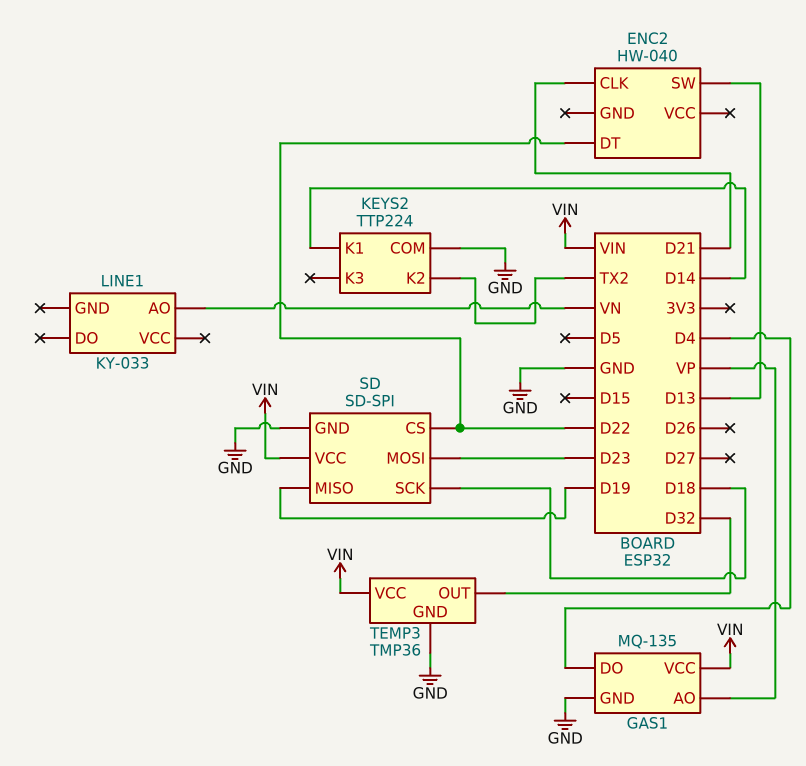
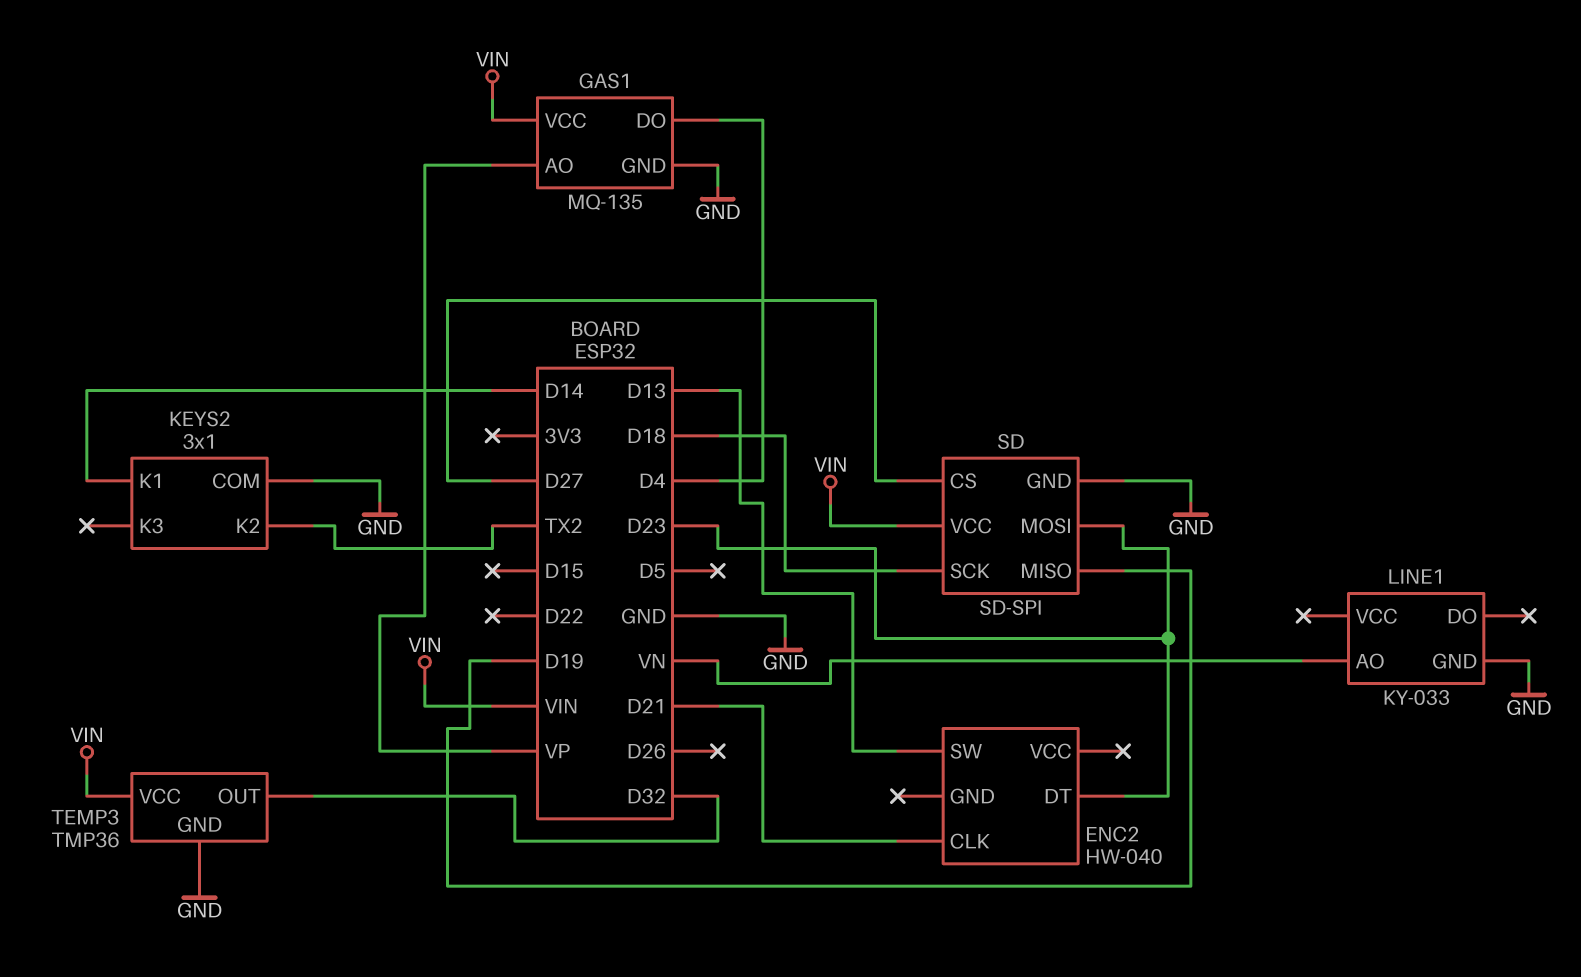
ENC2 pin DT: D22 -> D23
KEYS2: TTP224 -> 3x1
LINE1 pin GND: none -> GND
SD pin CS: D22 -> D27

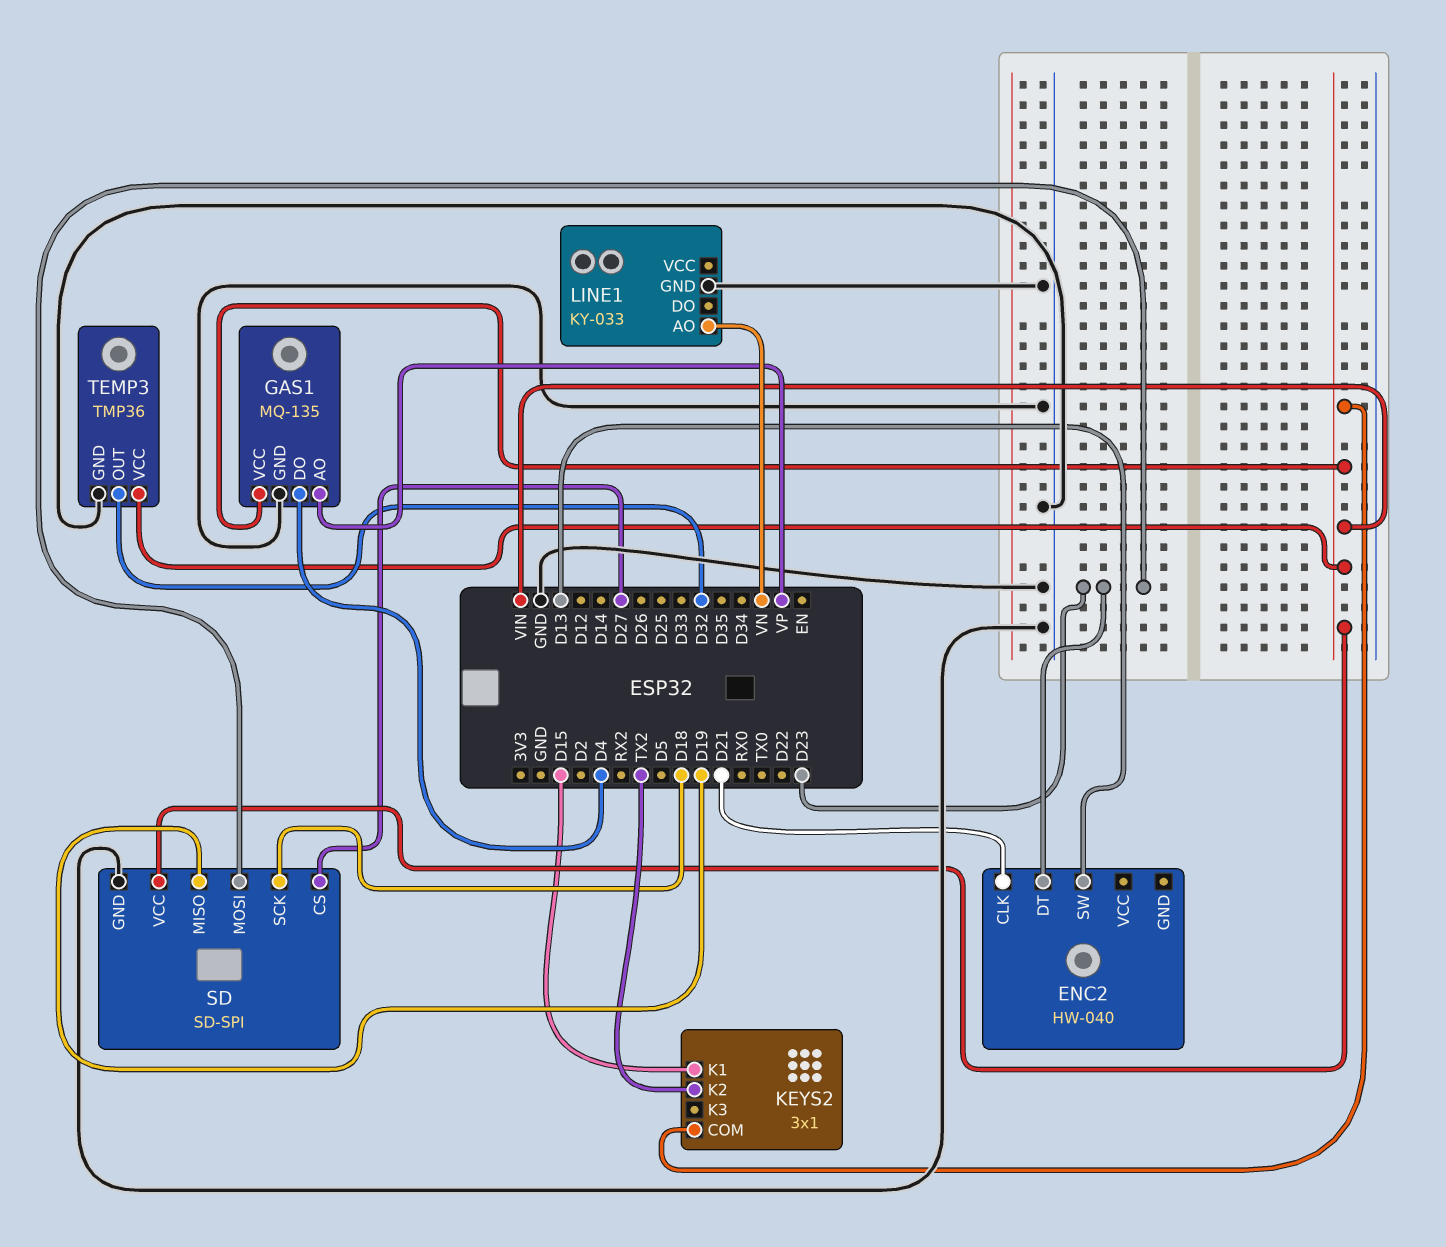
KEYS2 pin COM: GND -> VIN
KEYS2 pin K1: D14 -> D15

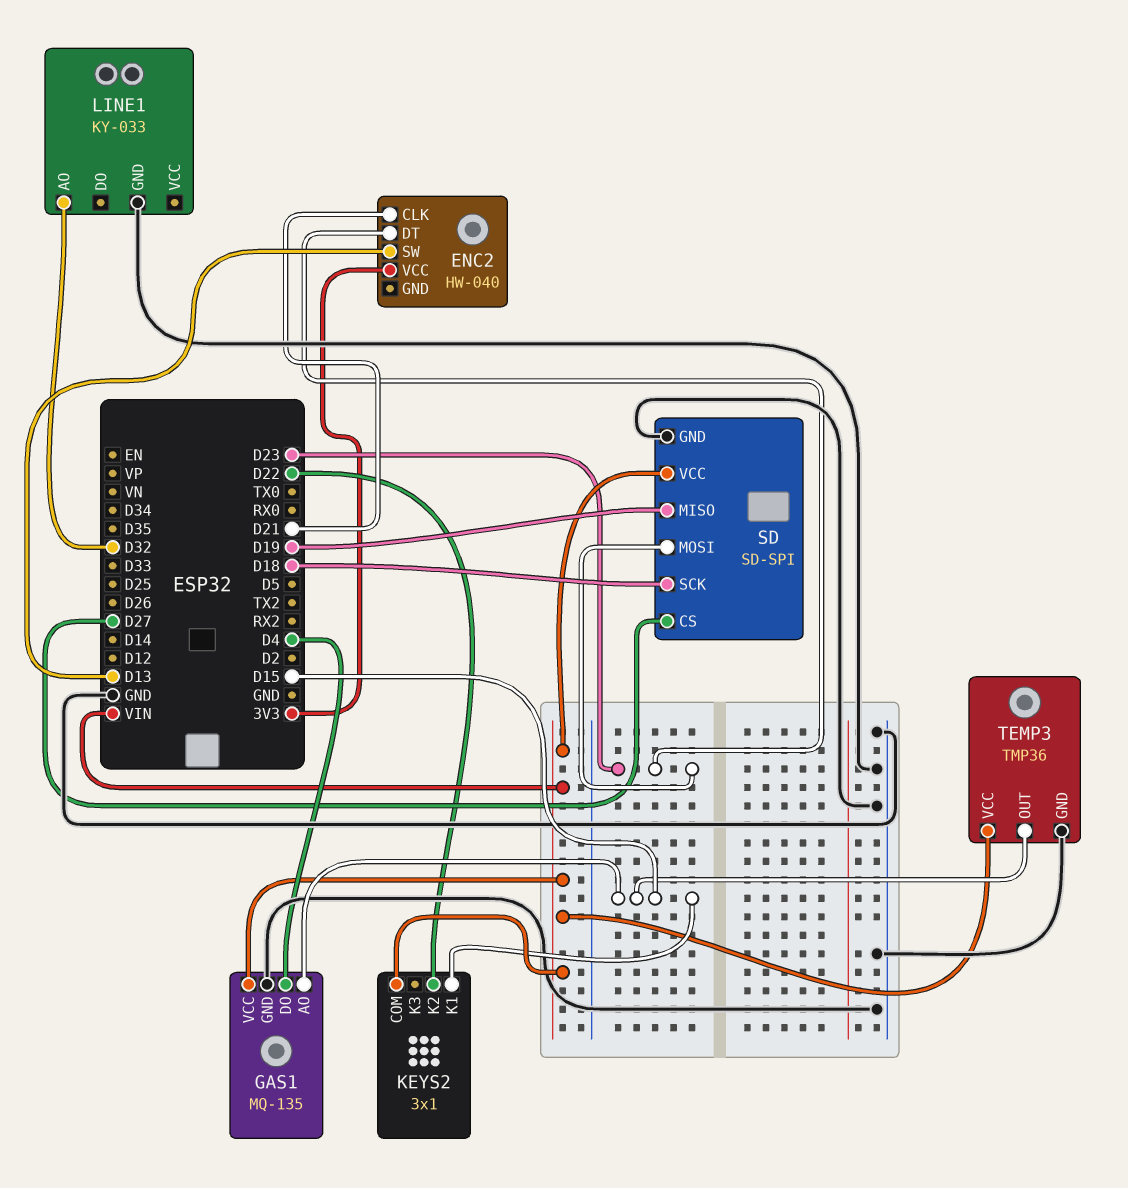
ENC2 pin VCC: none -> 3V3
GAS1 pin AO: VP -> D15
KEYS2 pin K2: TX2 -> D22
LINE1 pin AO: VN -> D32
TEMP3 pin OUT: D32 -> D15

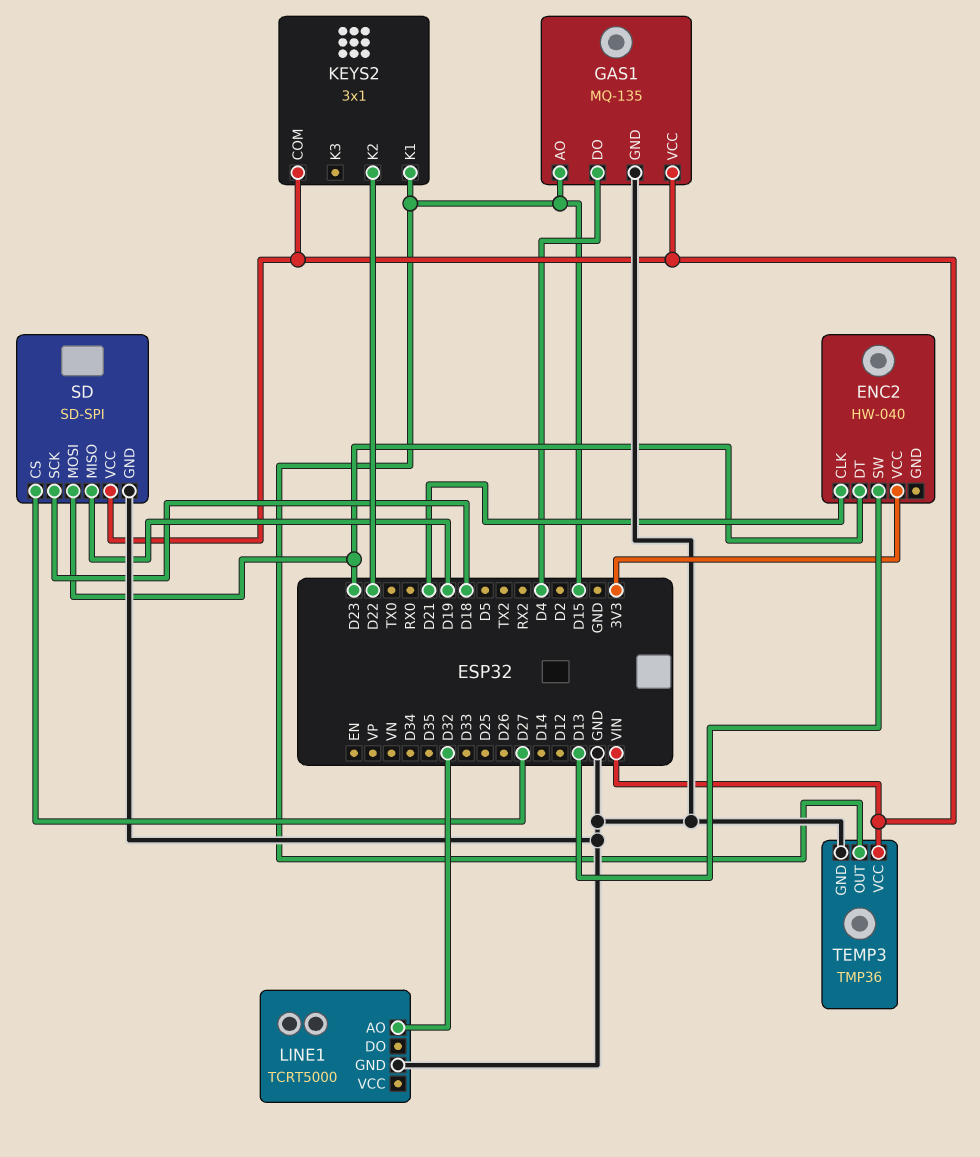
LINE1: KY-033 -> TCRT5000

